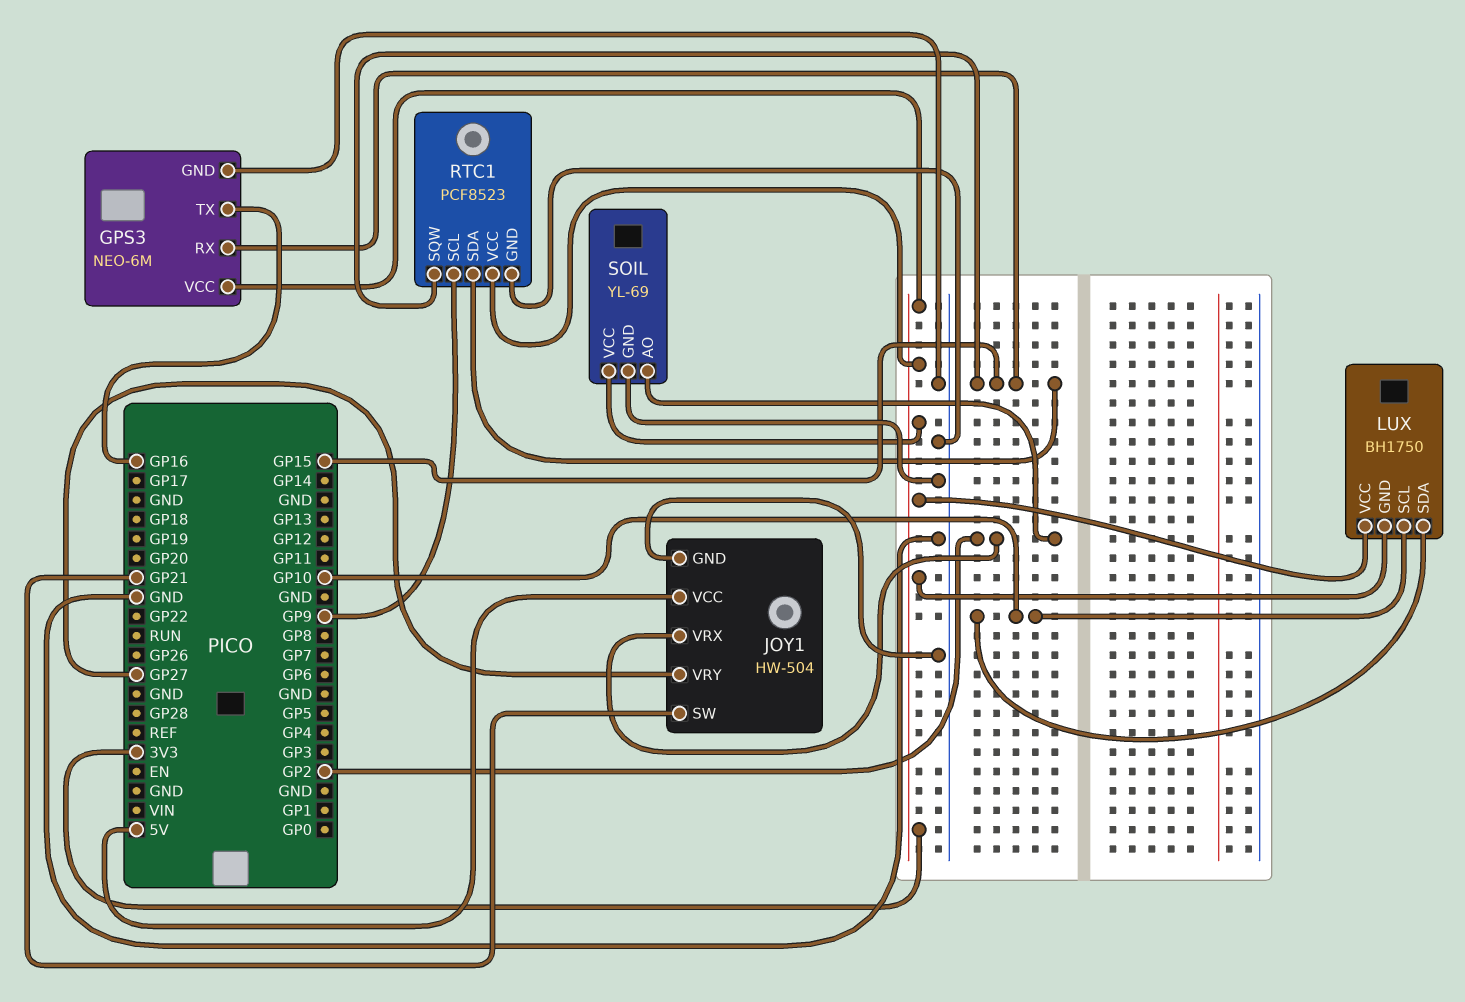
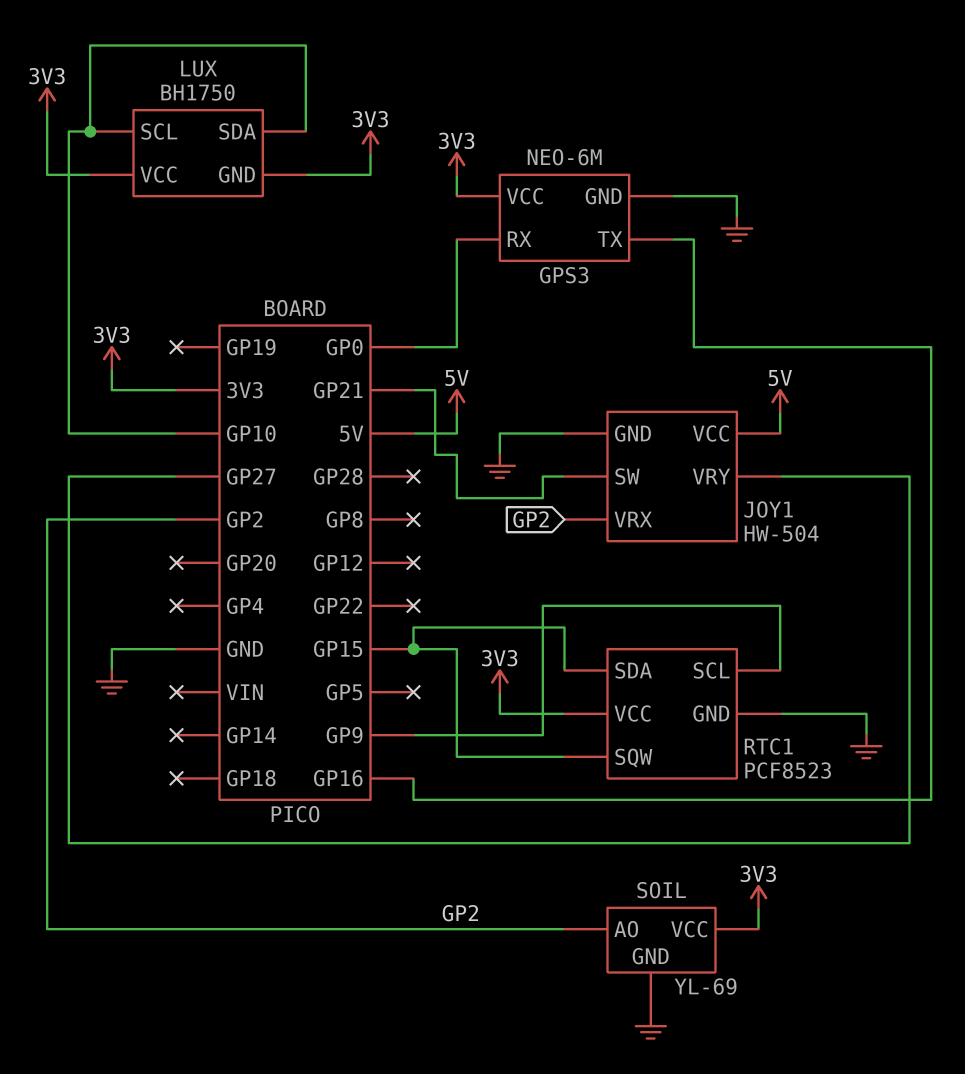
GPS3 pin RX: GP15 -> GP0

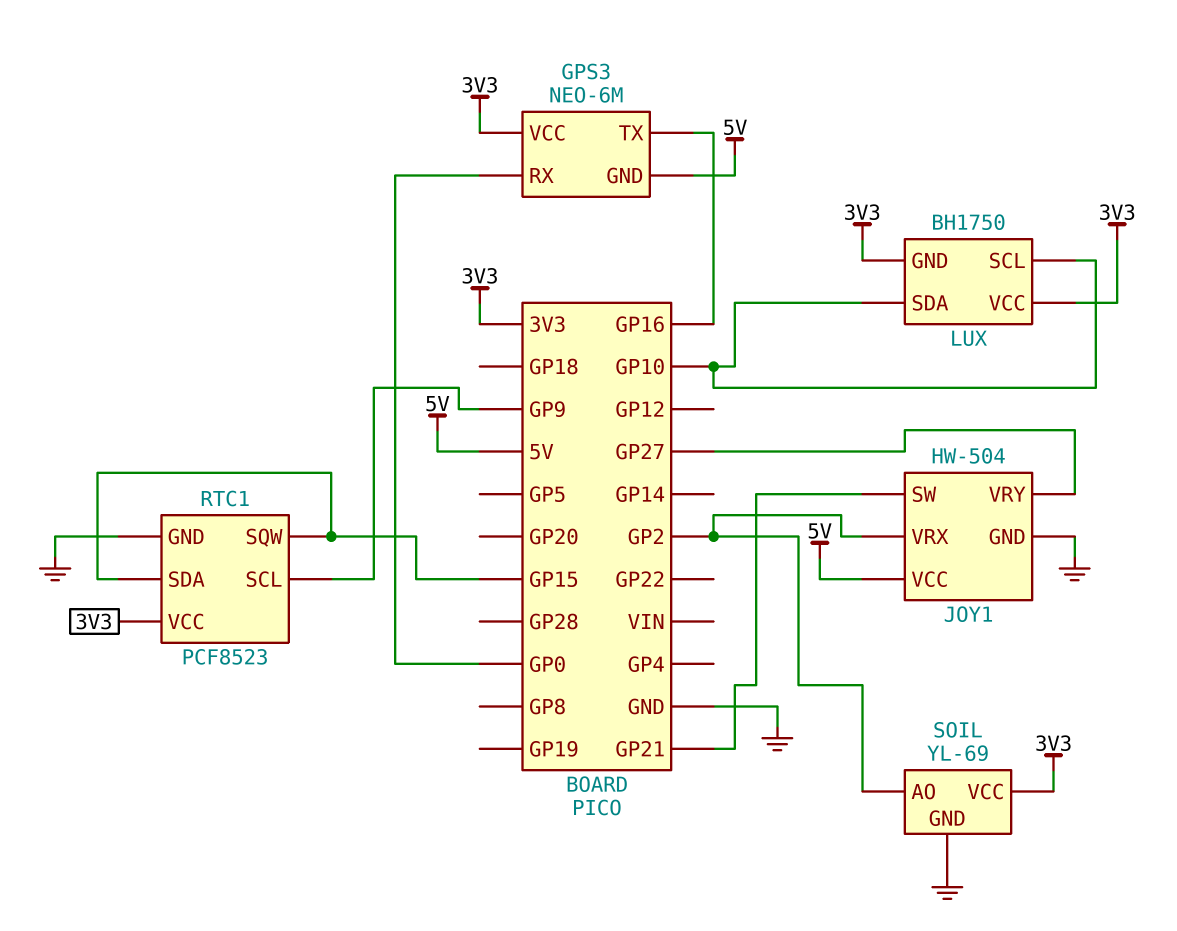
GPS3 pin GND: GND -> 5V

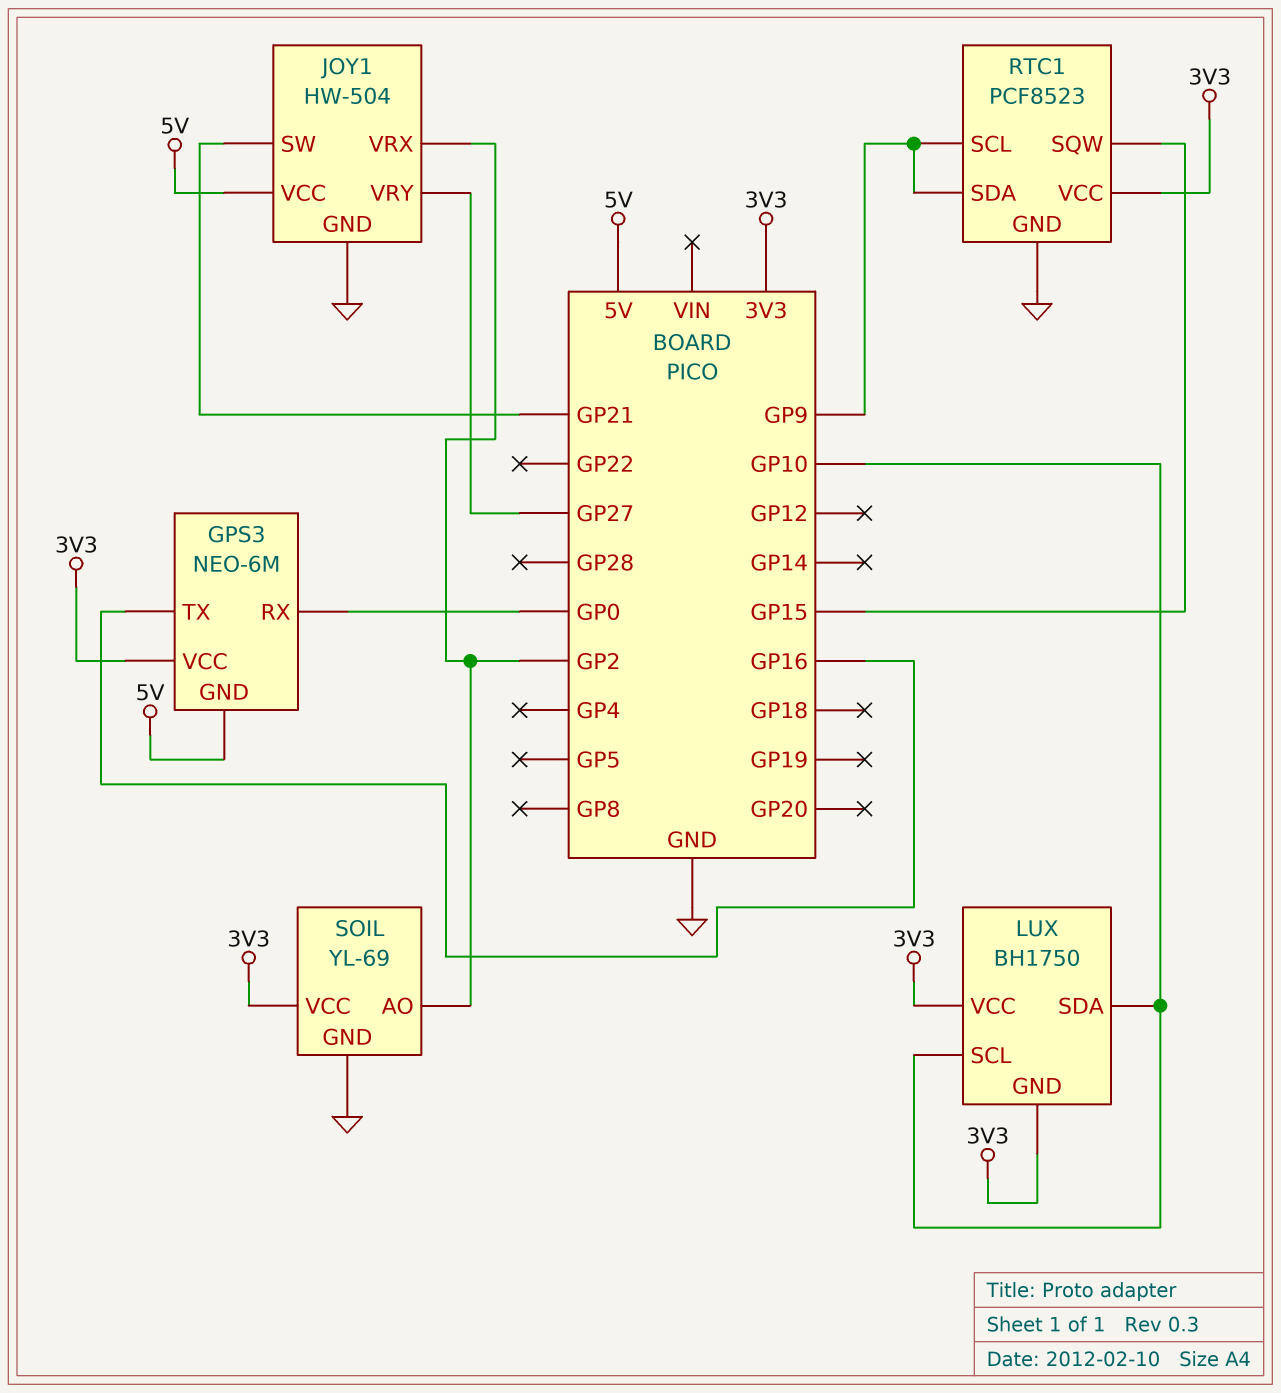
RTC1 pin SDA: GP15 -> GP9

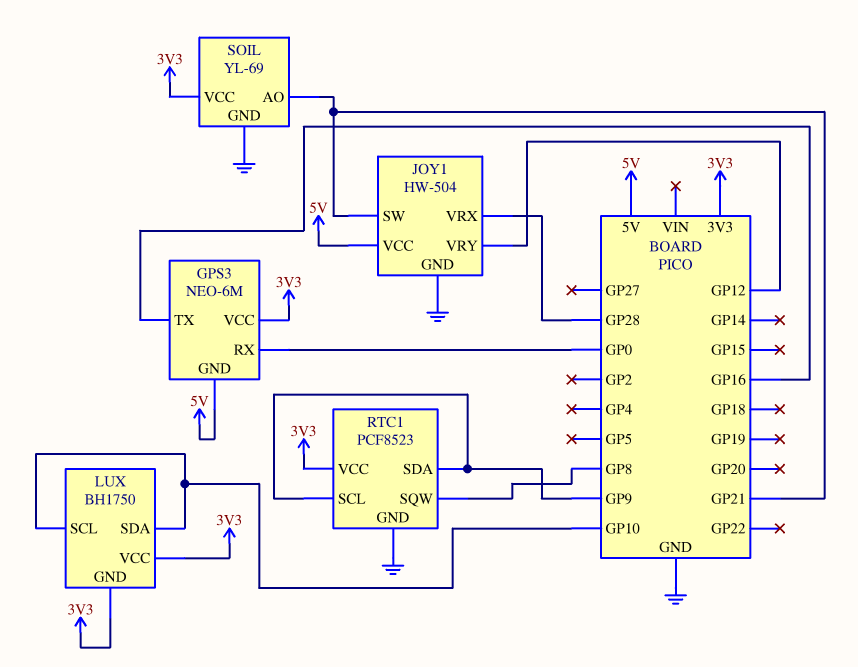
JOY1 pin VRX: GP2 -> GP28
JOY1 pin VRY: GP27 -> GP12
RTC1 pin SQW: GP15 -> GP8
SOIL pin AO: GP2 -> GP21

